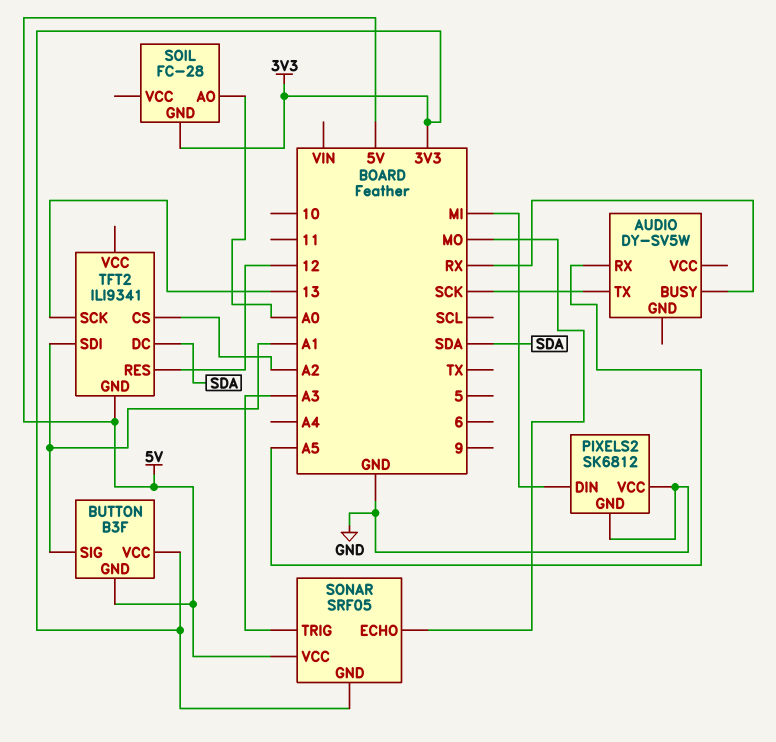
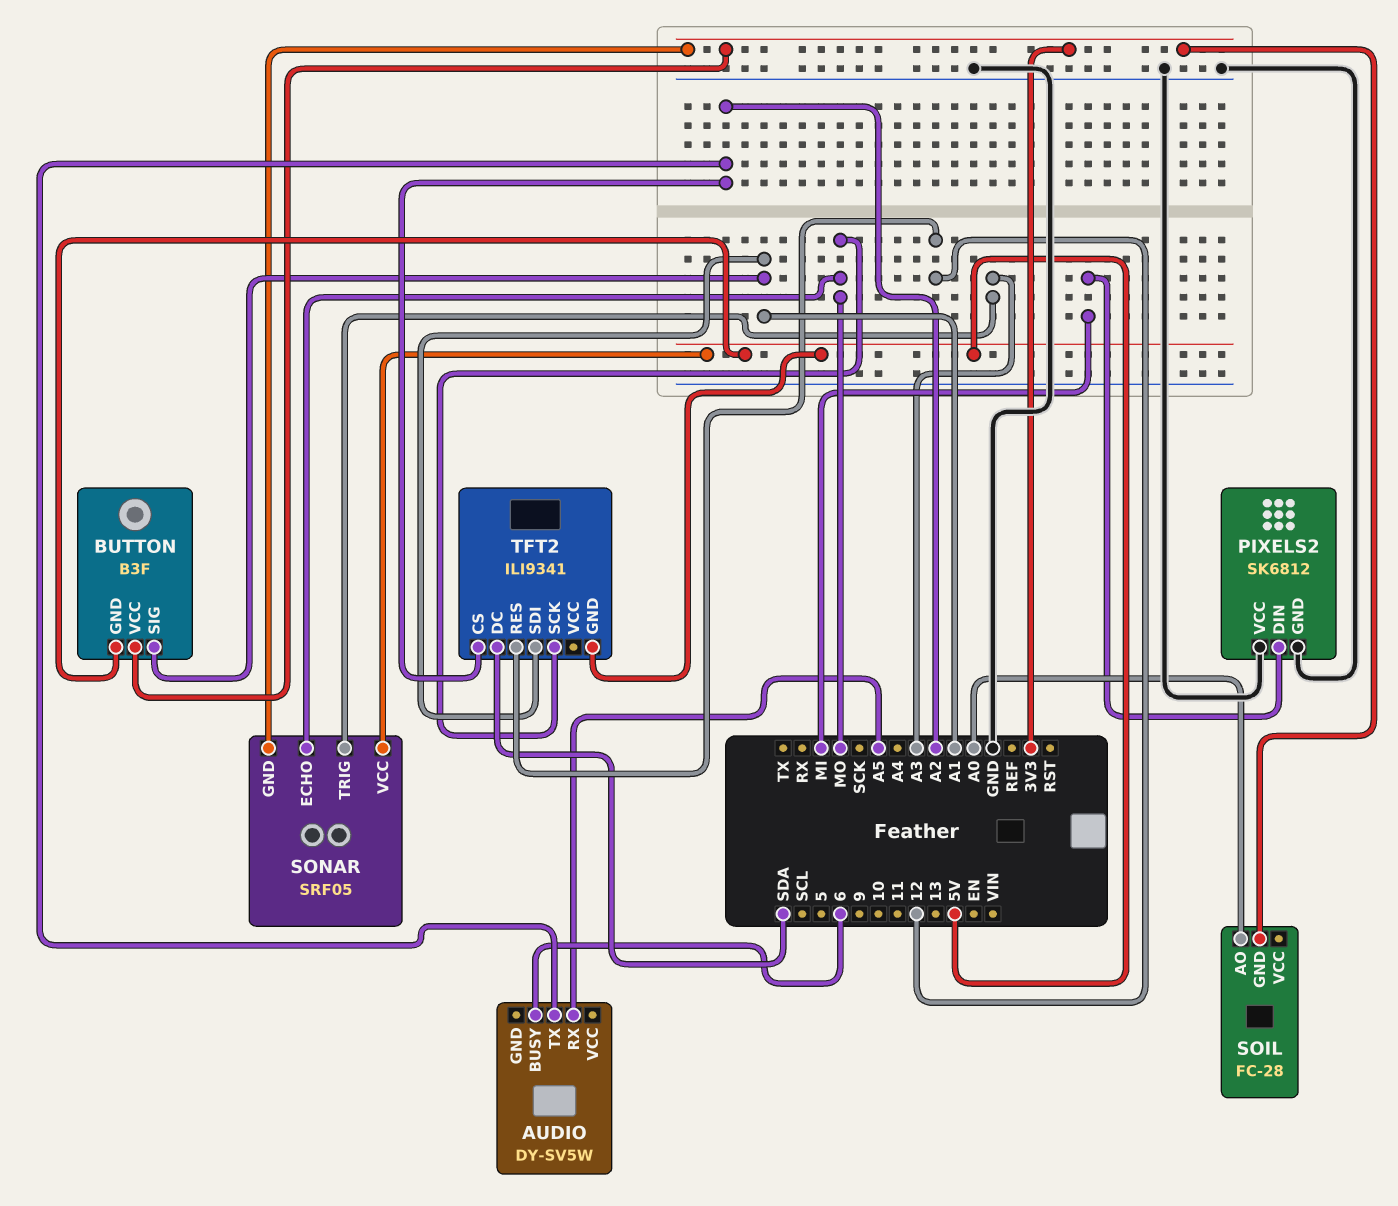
AUDIO pin BUSY: RX -> 6
AUDIO pin TX: SCK -> A2
TFT2 pin SCK: 13 -> MO

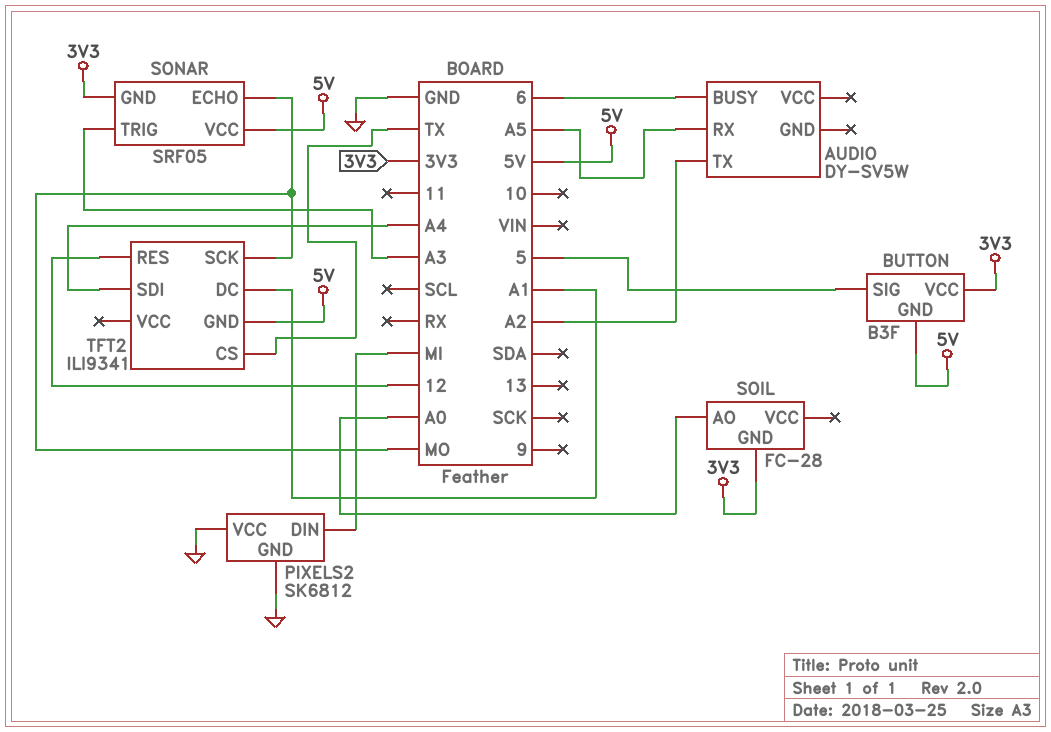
BUTTON pin SIG: A1 -> 5
TFT2 pin CS: A2 -> TX
TFT2 pin DC: SDA -> A1
TFT2 pin SDI: A1 -> A4

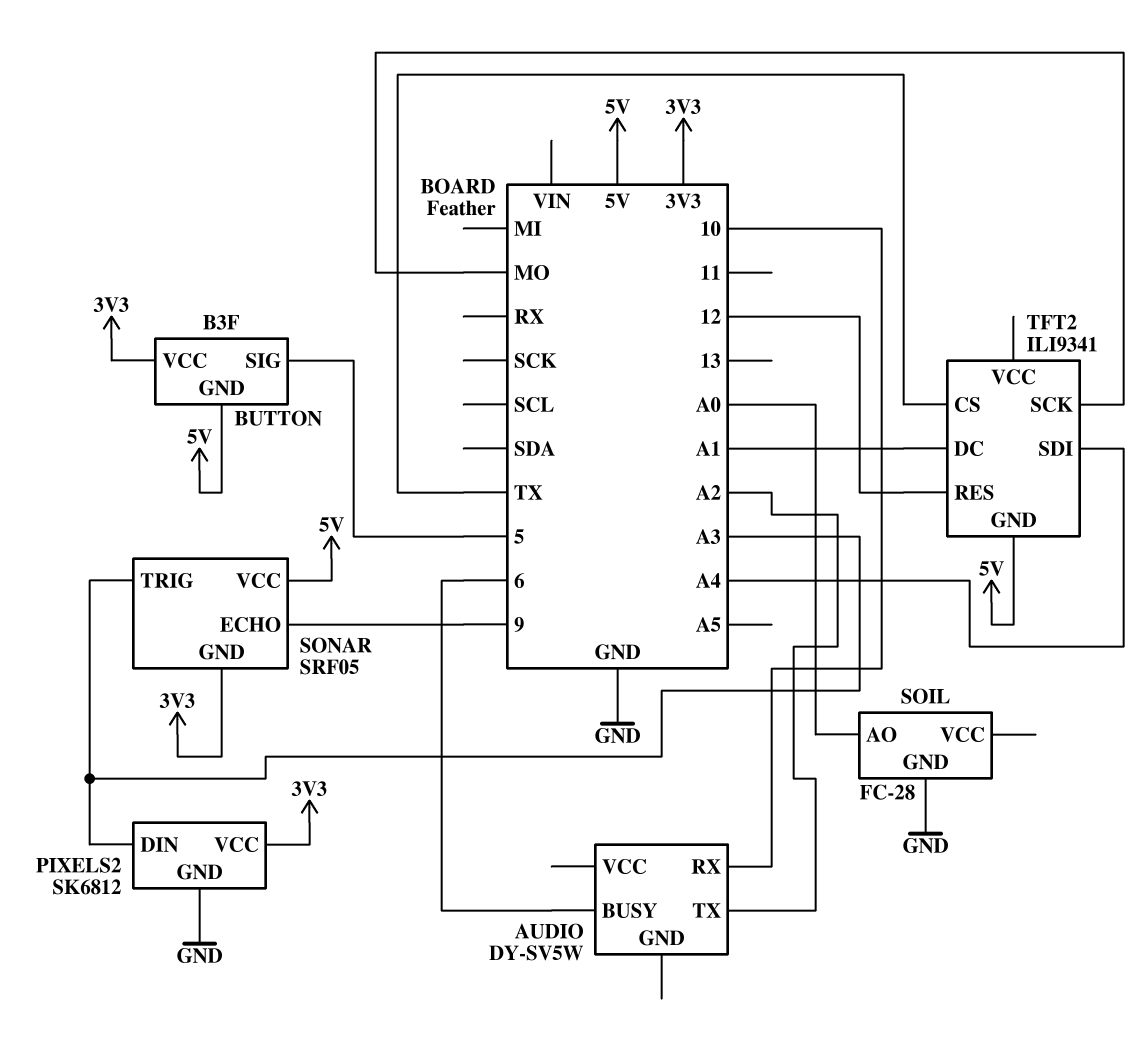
AUDIO pin RX: A5 -> 10
PIXELS2 pin DIN: MI -> A3
PIXELS2 pin VCC: GND -> 3V3
SOIL pin GND: 3V3 -> GND
SONAR pin ECHO: MO -> 9

